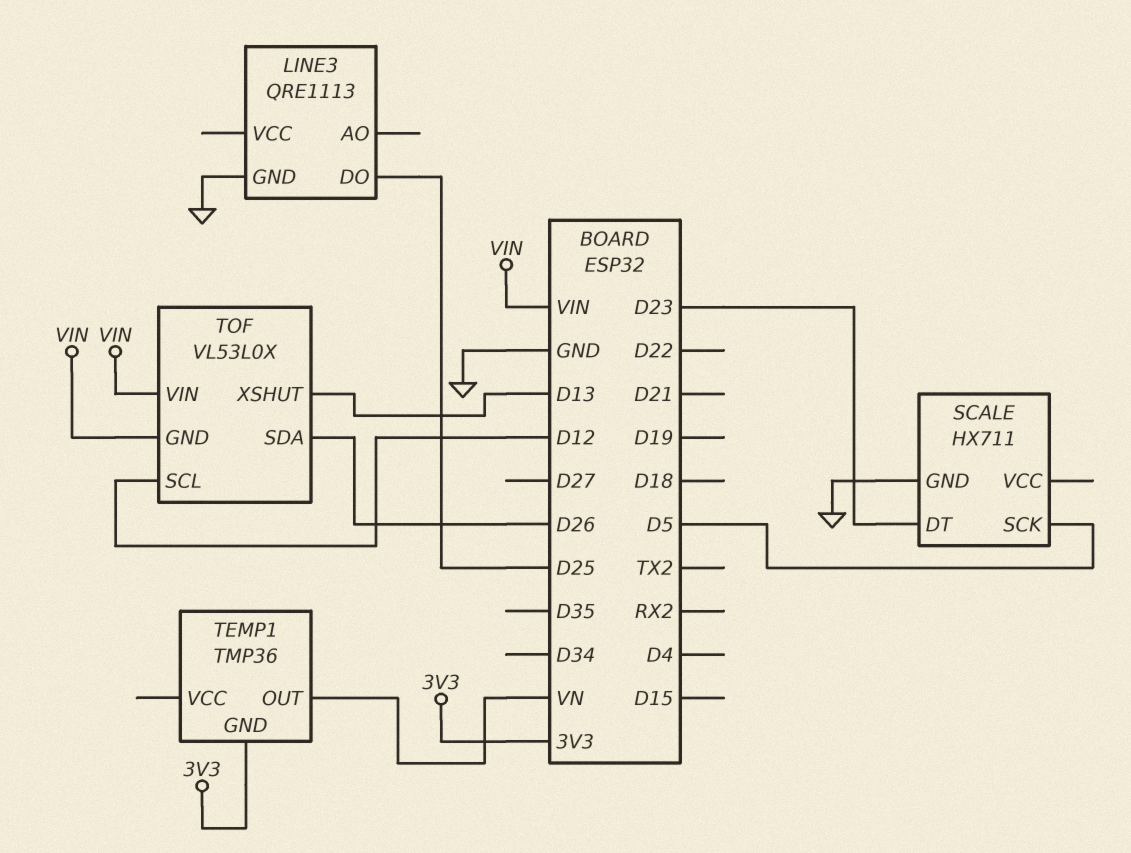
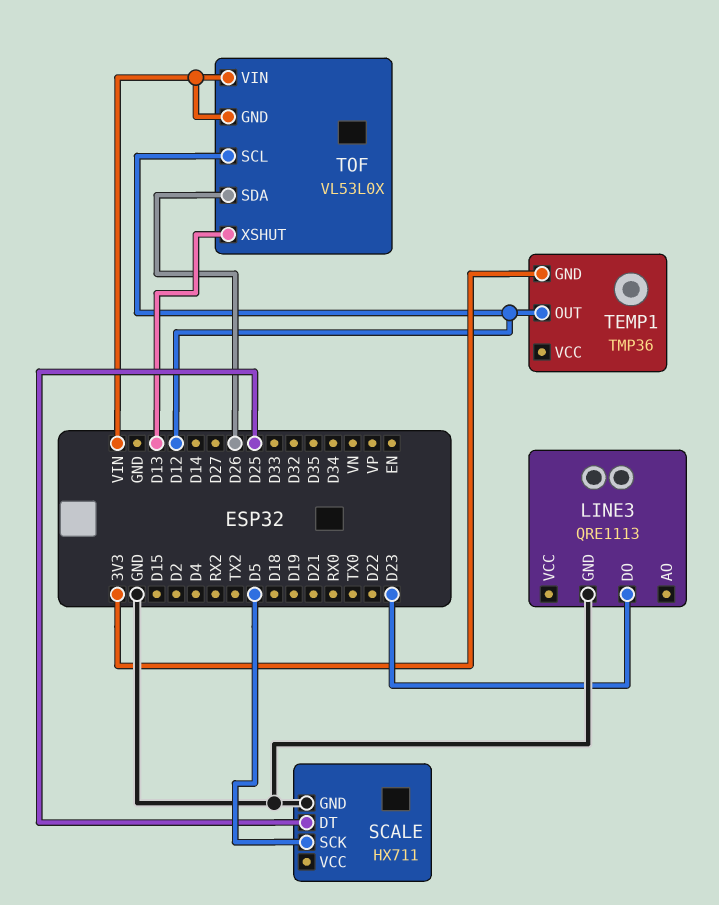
LINE3 pin DO: D25 -> D23
SCALE pin DT: D23 -> D25
TEMP1 pin OUT: VN -> D12

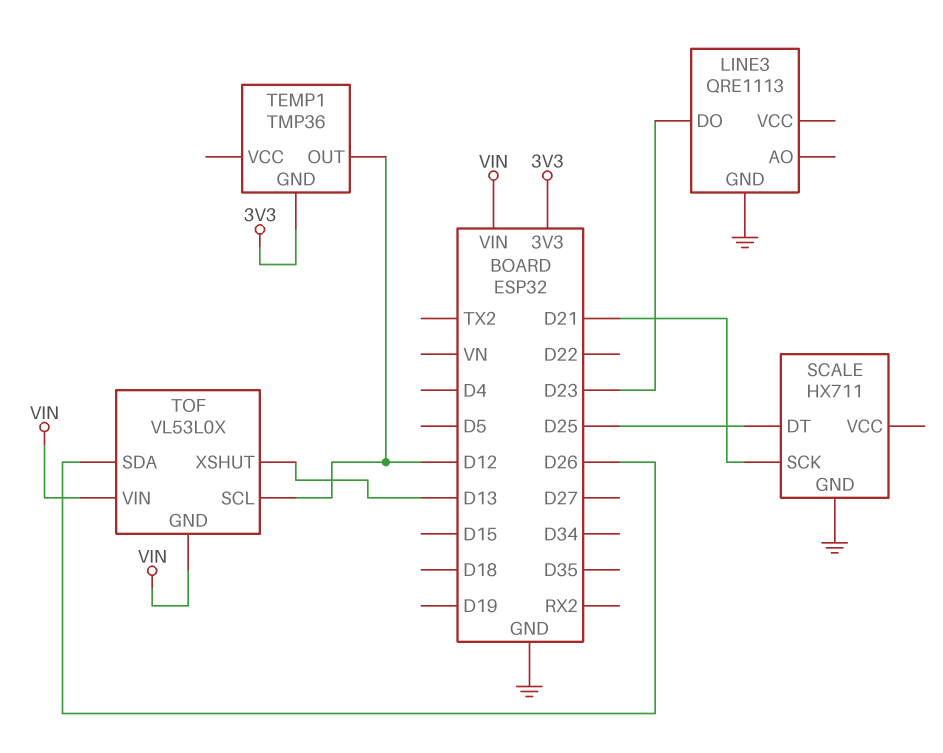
SCALE pin SCK: D5 -> D21

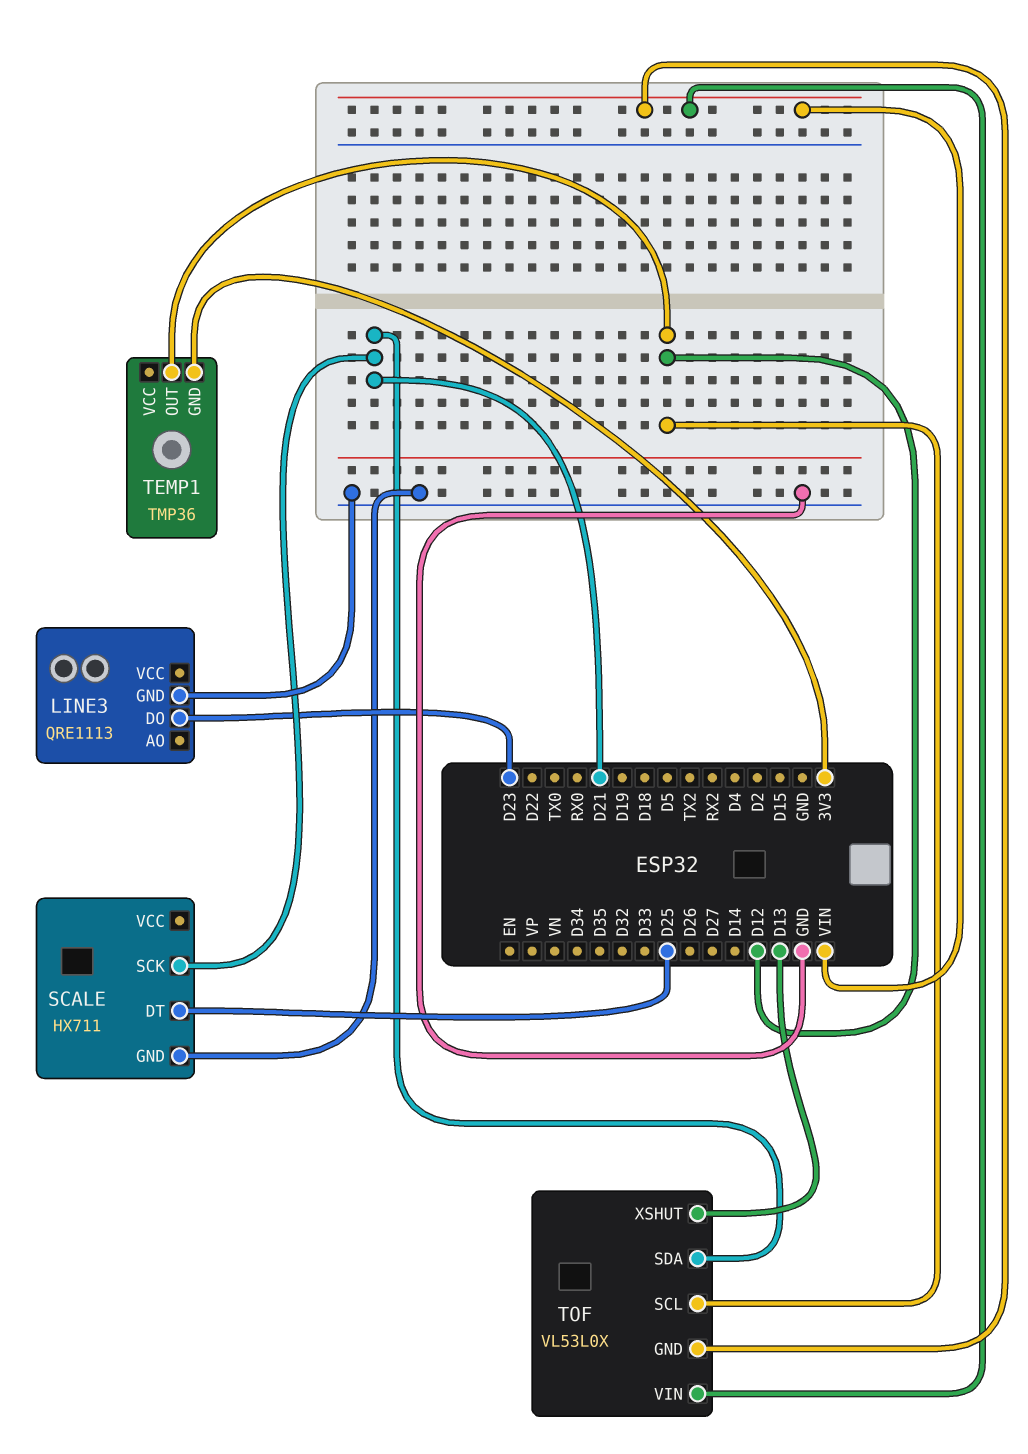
TOF pin SDA: D26 -> D21

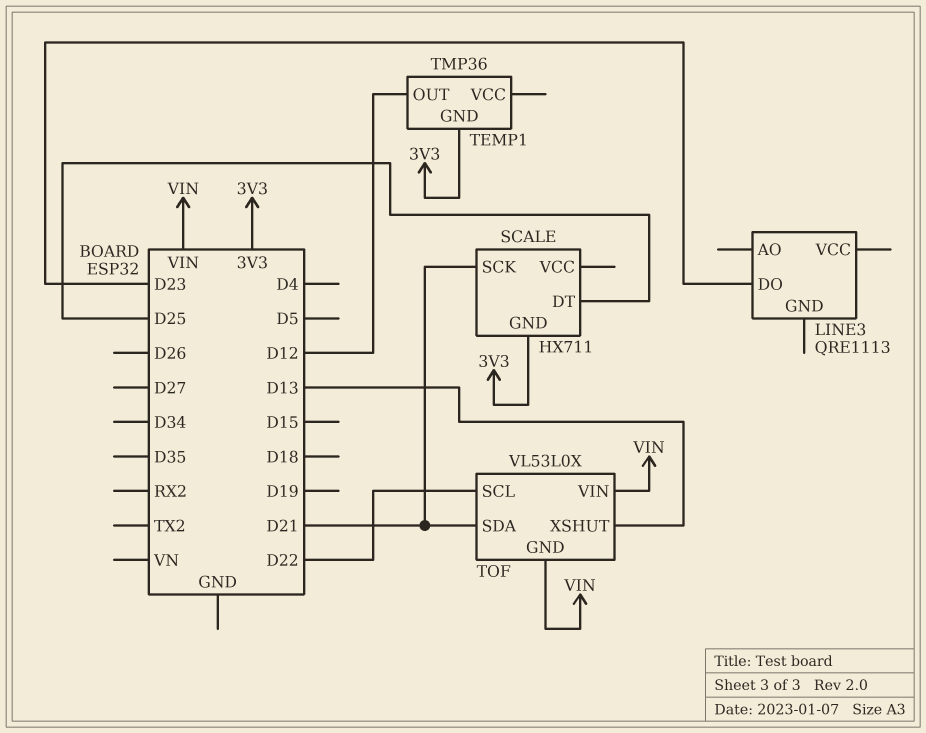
LINE3 pin GND: GND -> none
SCALE pin GND: GND -> 3V3
TOF pin SCL: D12 -> D22

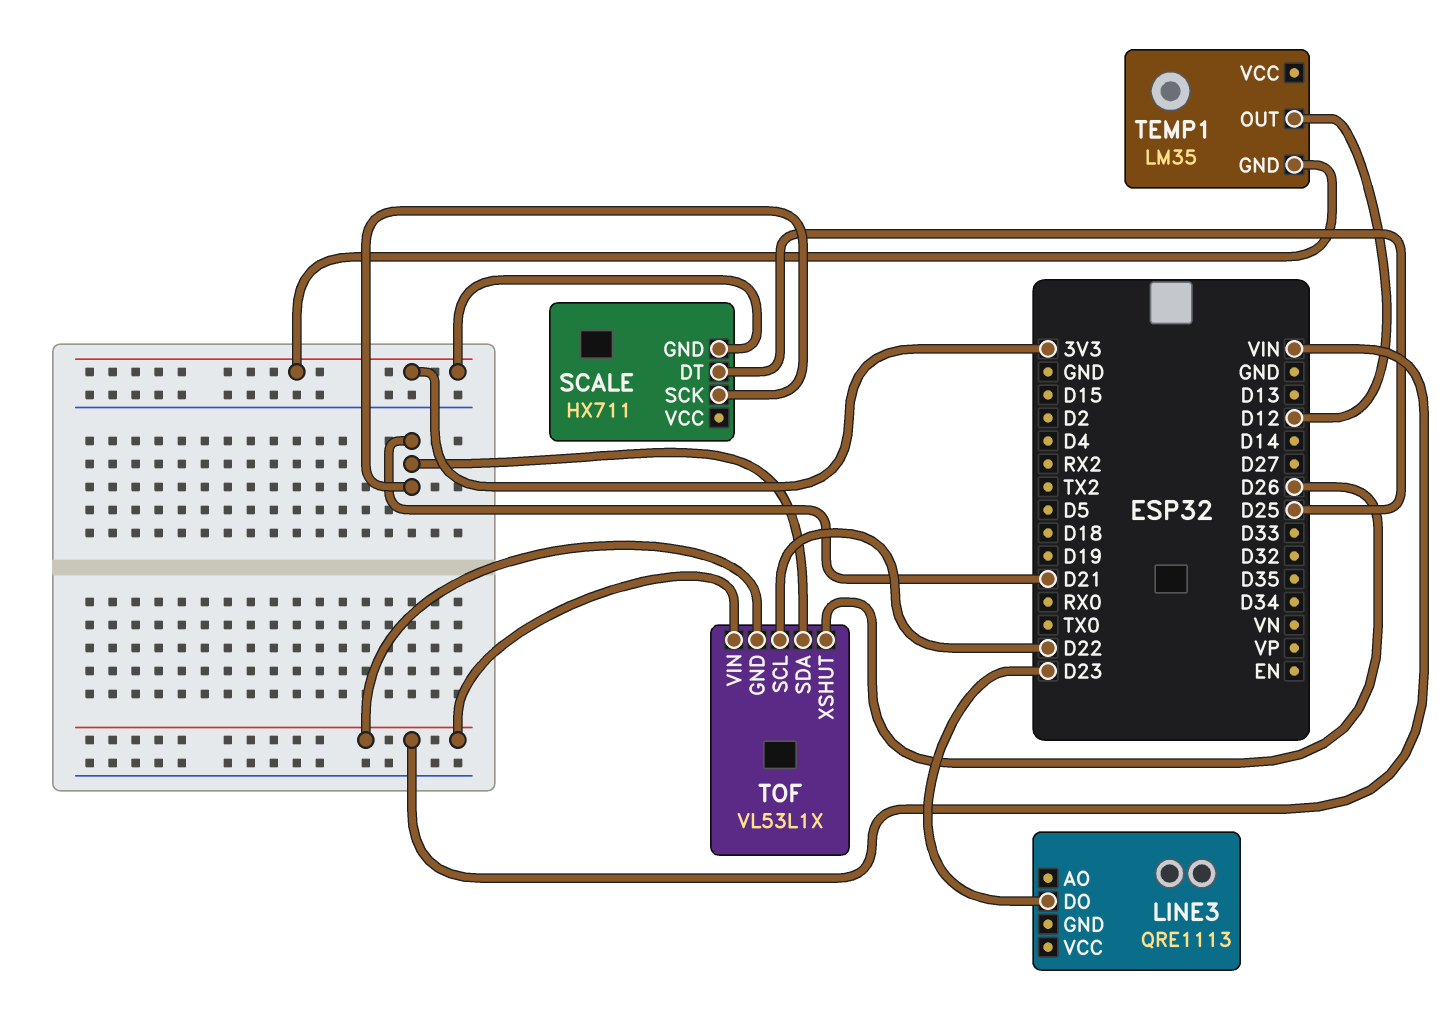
TEMP1: TMP36 -> LM35
TOF: VL53L0X -> VL53L1X
TOF pin XSHUT: D13 -> D26

